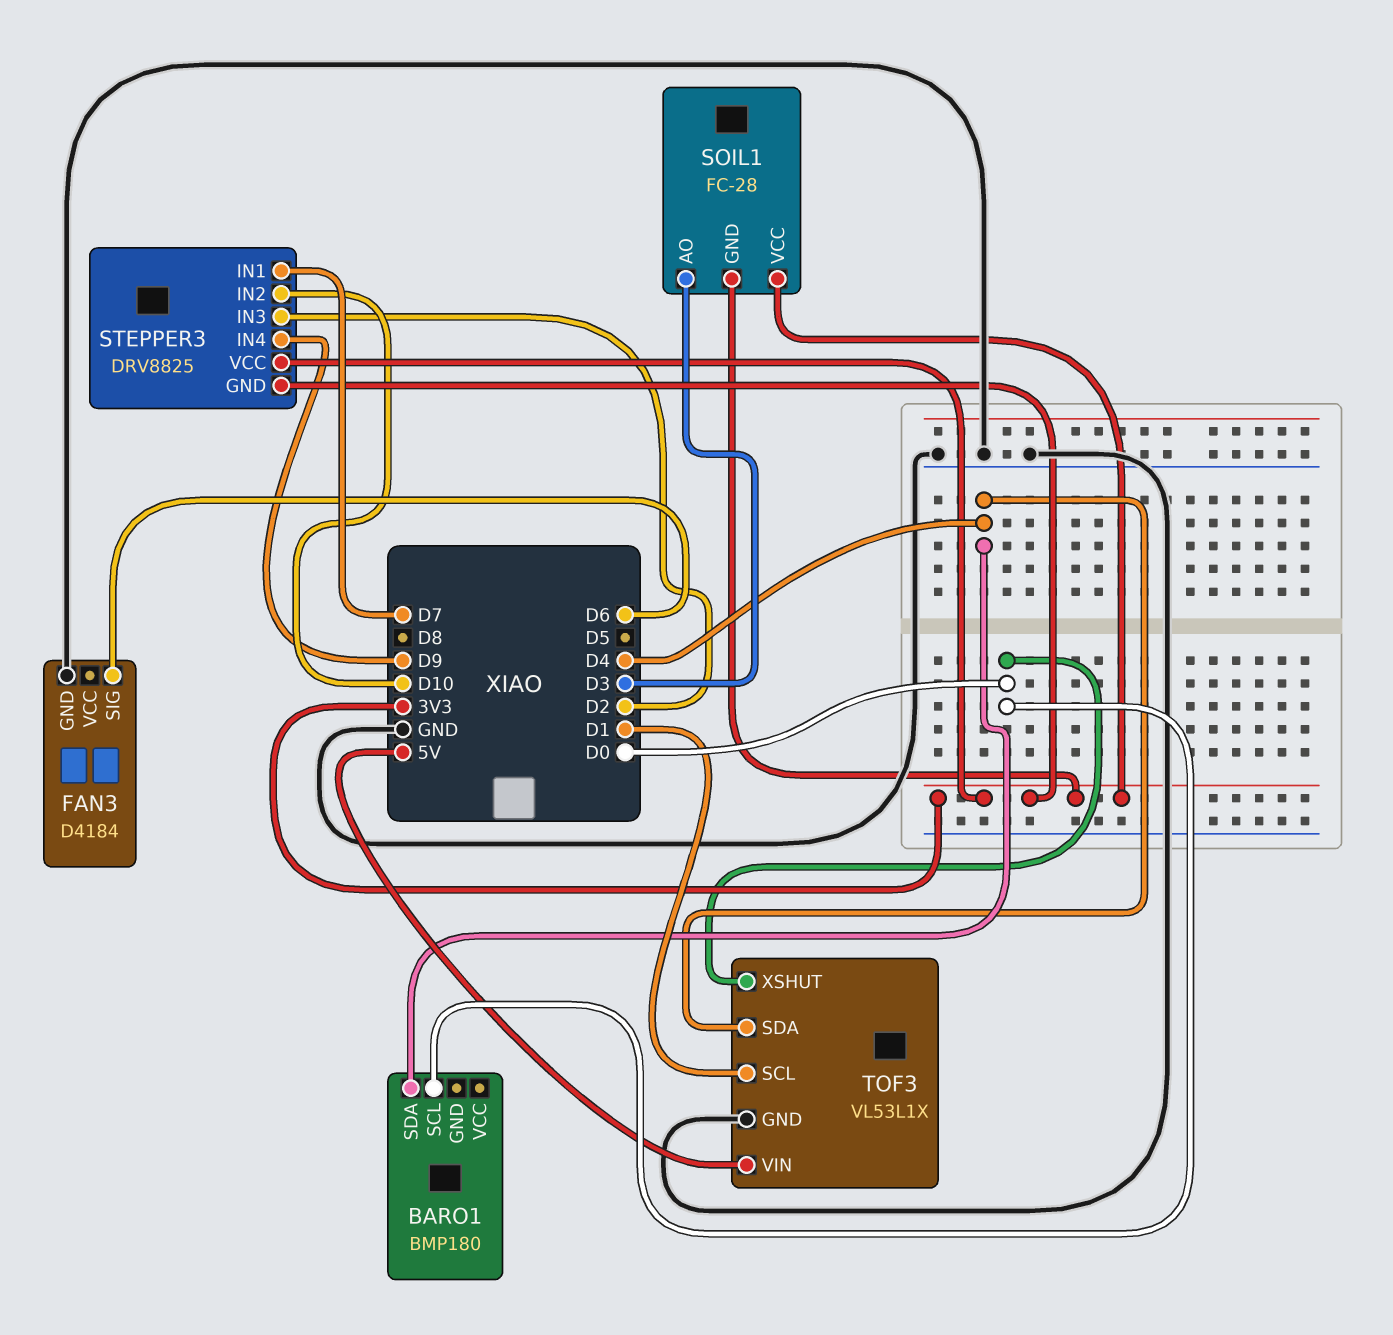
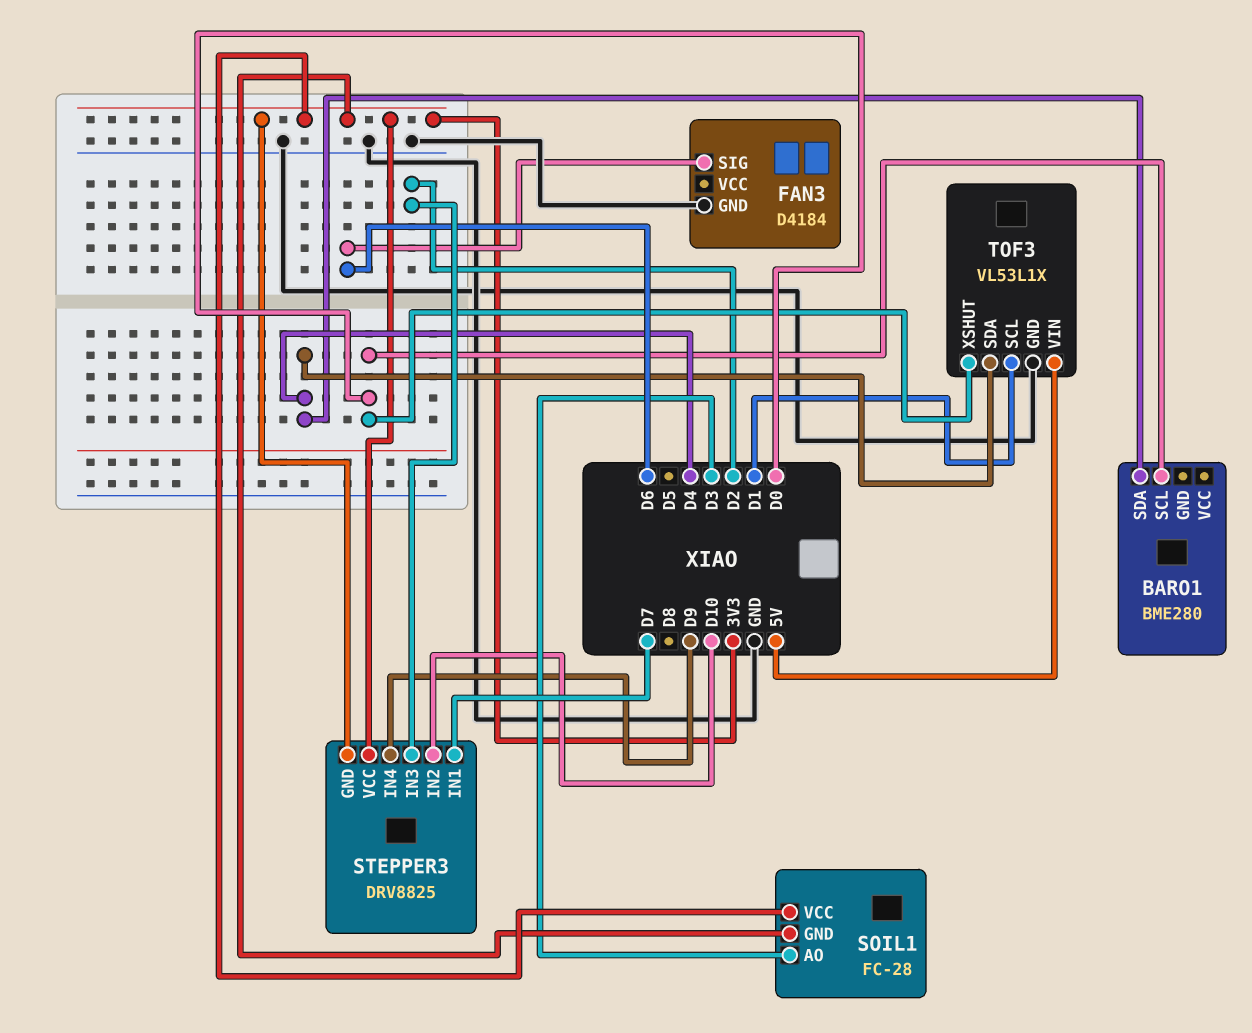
BARO1: BMP180 -> BME280

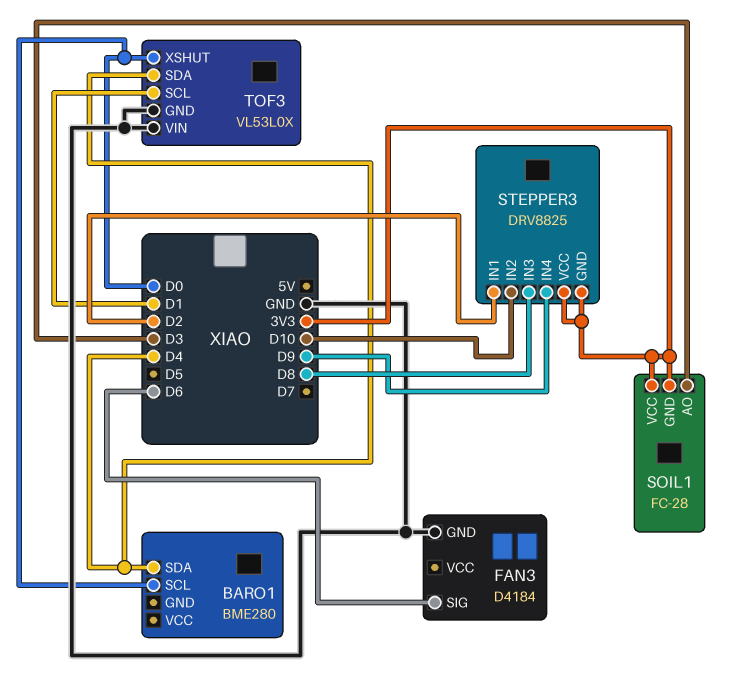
STEPPER3 pin IN1: D7 -> D2
STEPPER3 pin IN3: D2 -> D8
TOF3: VL53L1X -> VL53L0X
TOF3 pin VIN: 5V -> GND

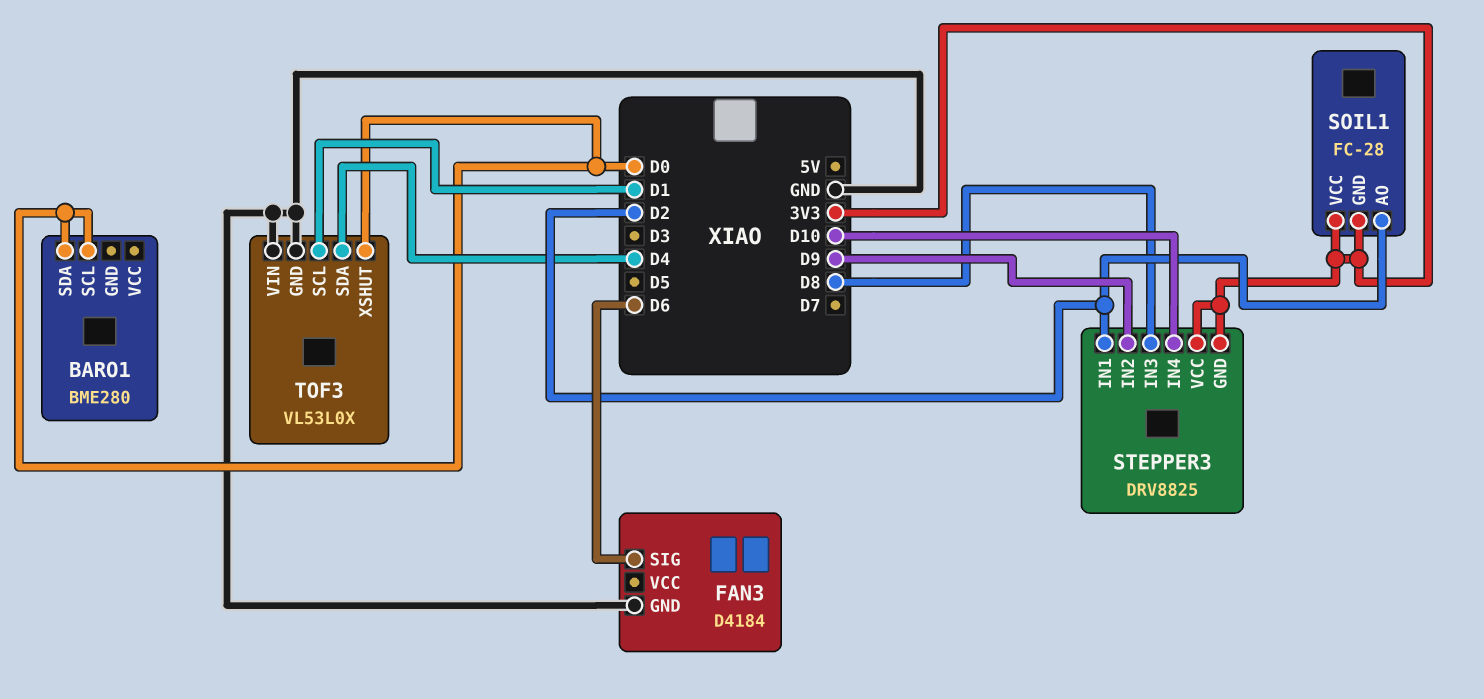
BARO1 pin SDA: D4 -> D0
SOIL1 pin AO: D3 -> D2
STEPPER3 pin IN2: D10 -> D9
STEPPER3 pin IN4: D9 -> D10

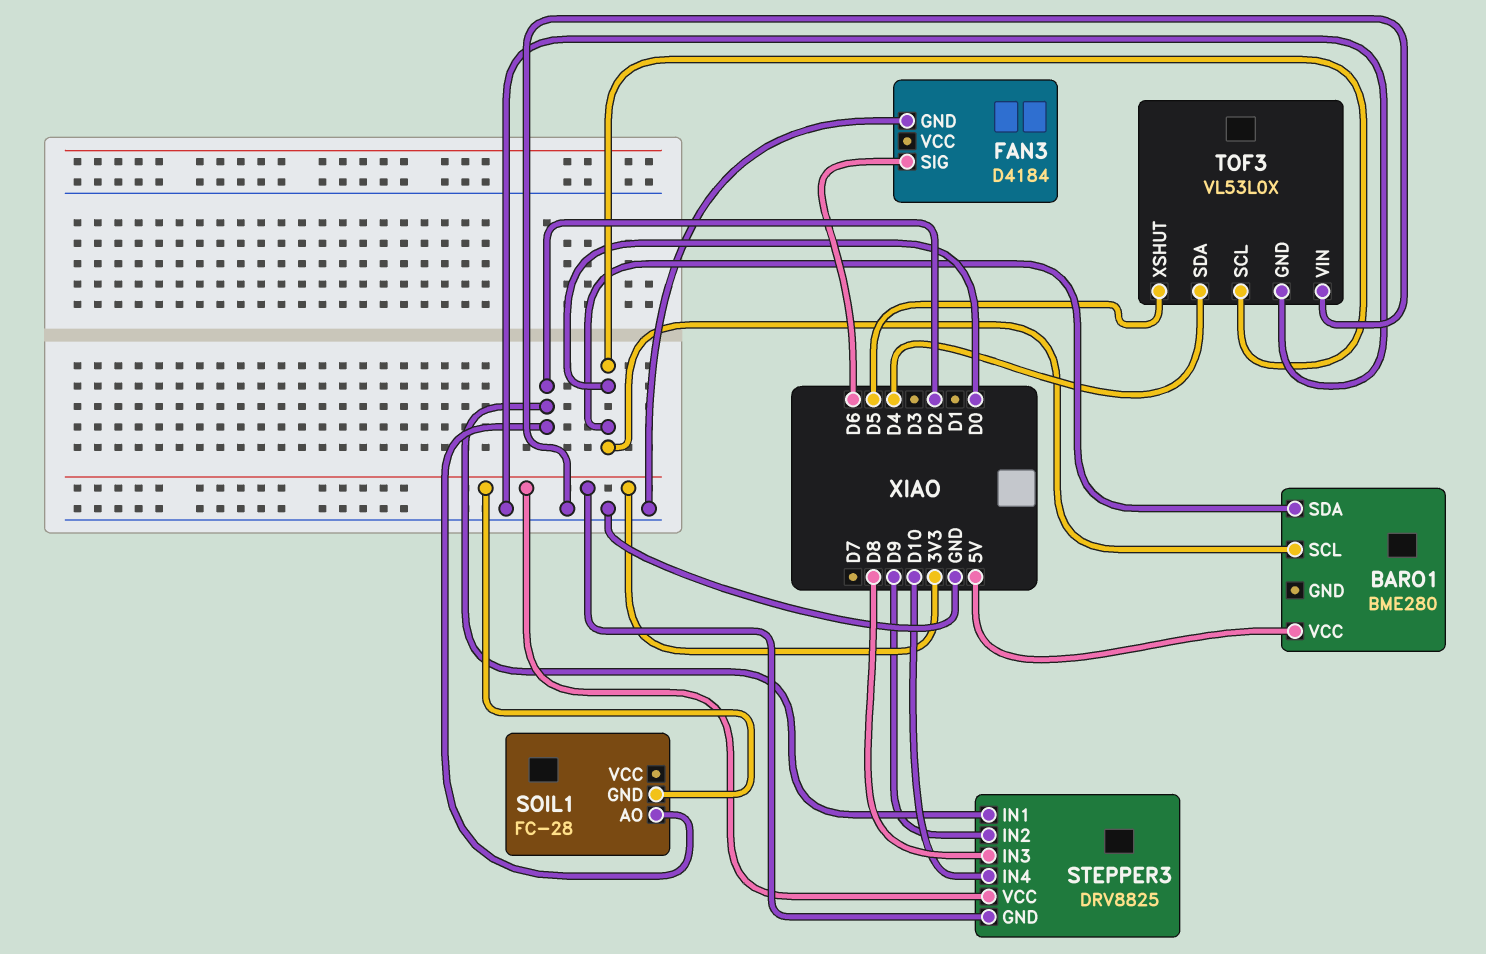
BARO1 pin VCC: none -> 5V
SOIL1 pin VCC: 3V3 -> none
TOF3 pin SCL: D1 -> D0
TOF3 pin XSHUT: D0 -> D5

